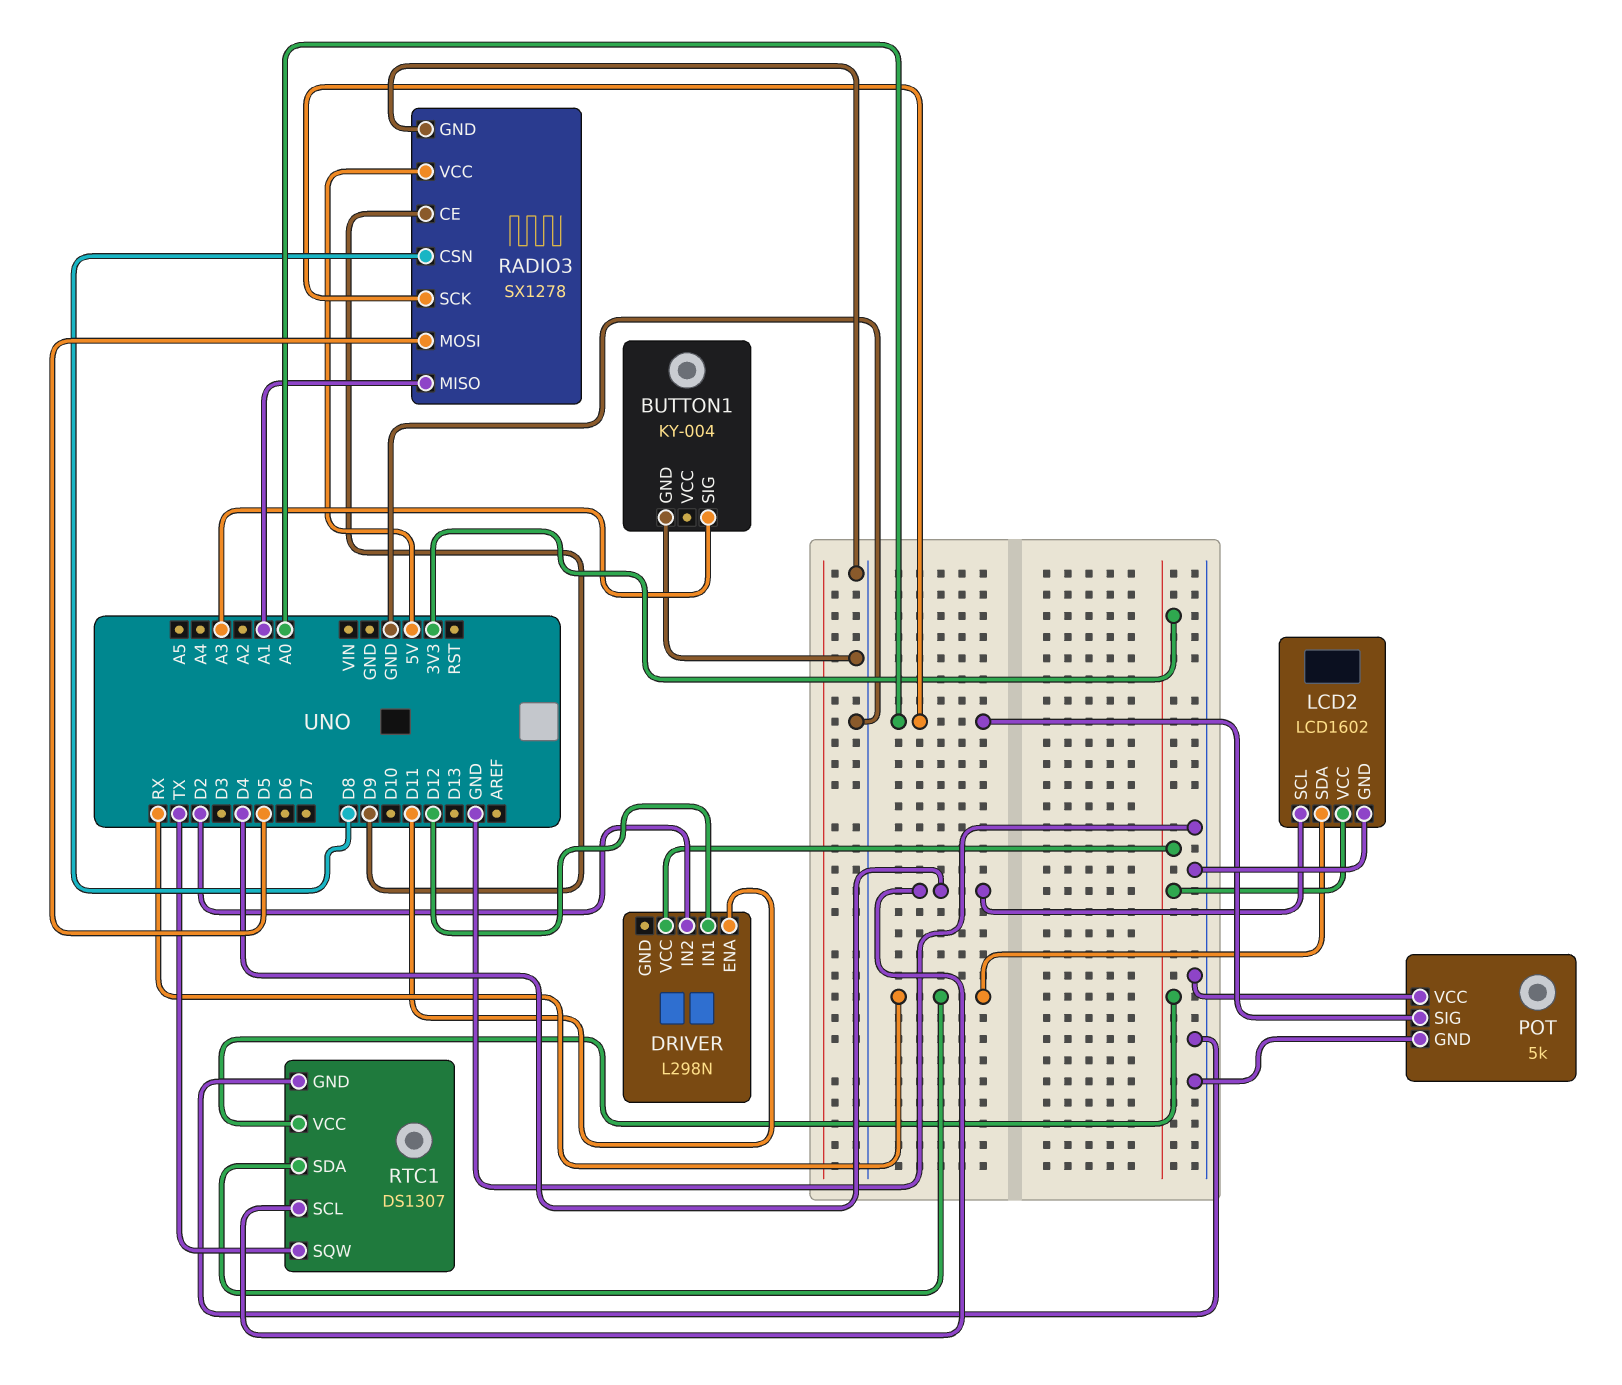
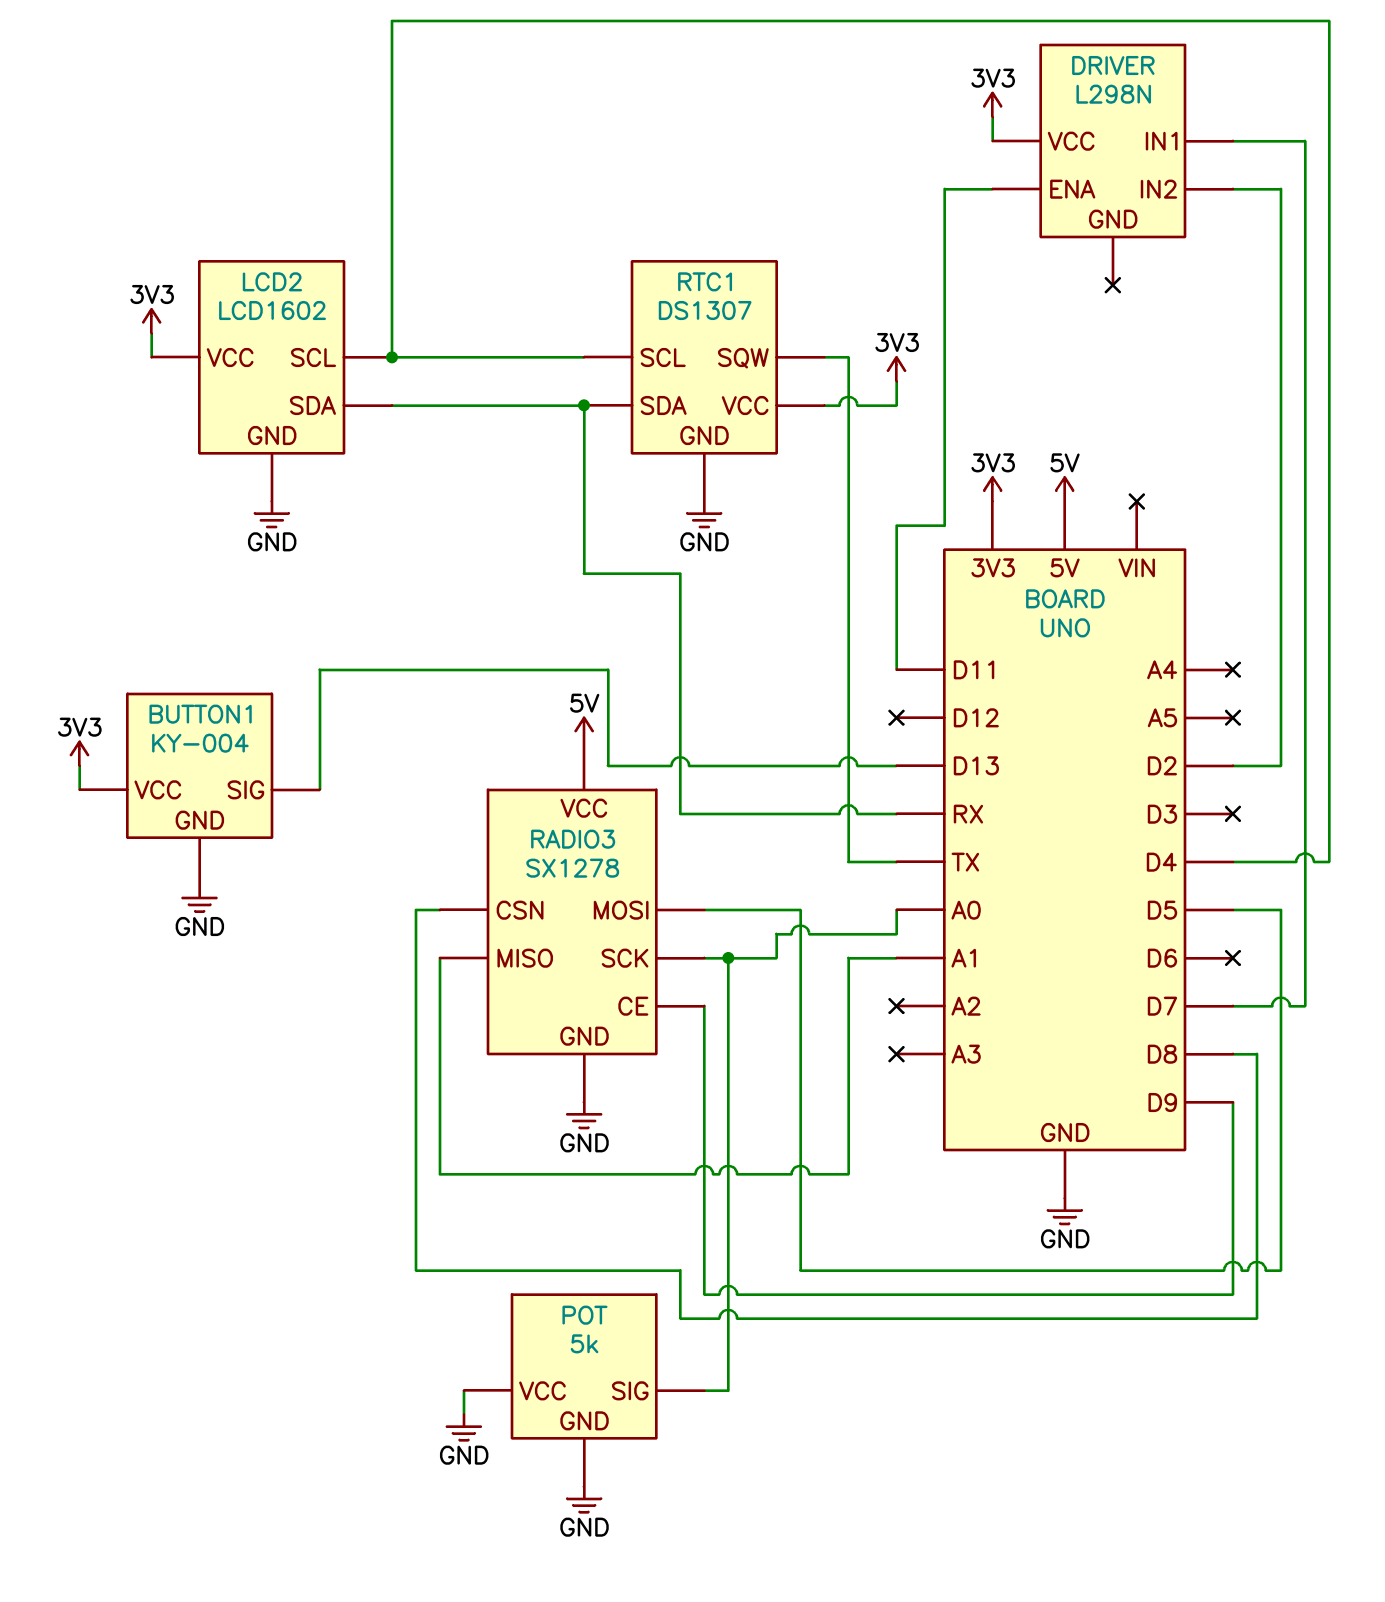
BUTTON1 pin SIG: A3 -> D13
BUTTON1 pin VCC: none -> 3V3
DRIVER pin IN1: D12 -> D7

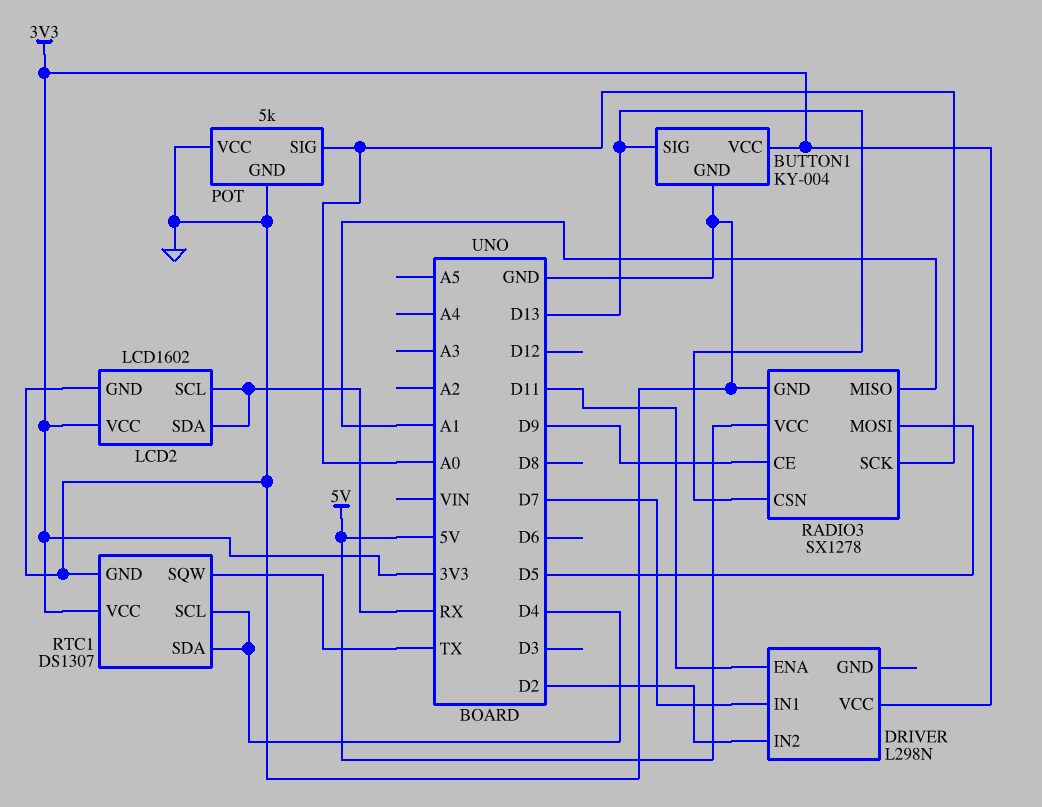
LCD2 pin SCL: D4 -> RX
RADIO3 pin CSN: D8 -> D13
RTC1 pin SDA: RX -> D4

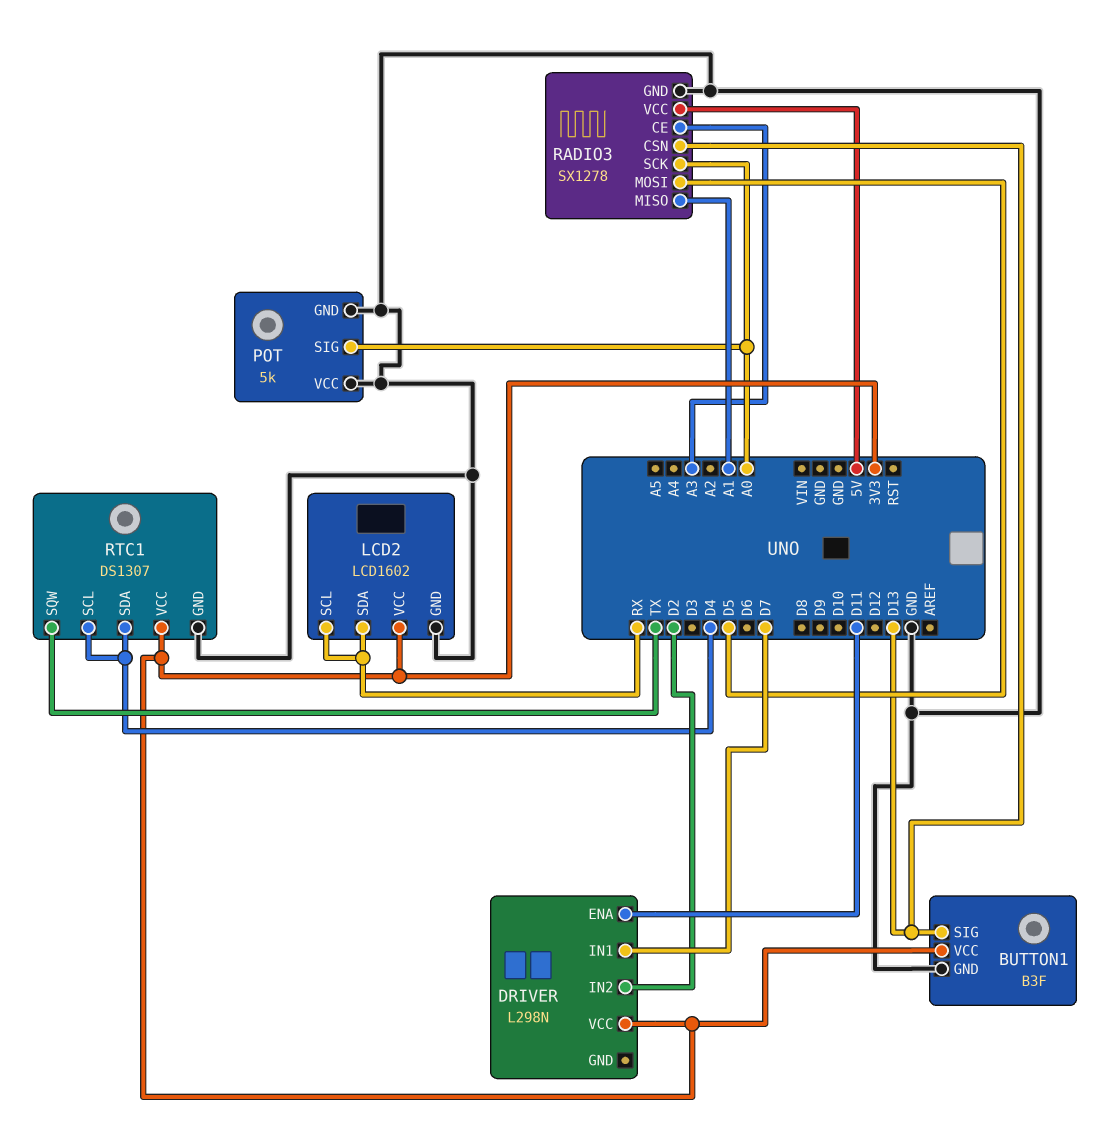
BUTTON1: KY-004 -> B3F
RADIO3 pin CE: D9 -> A3

